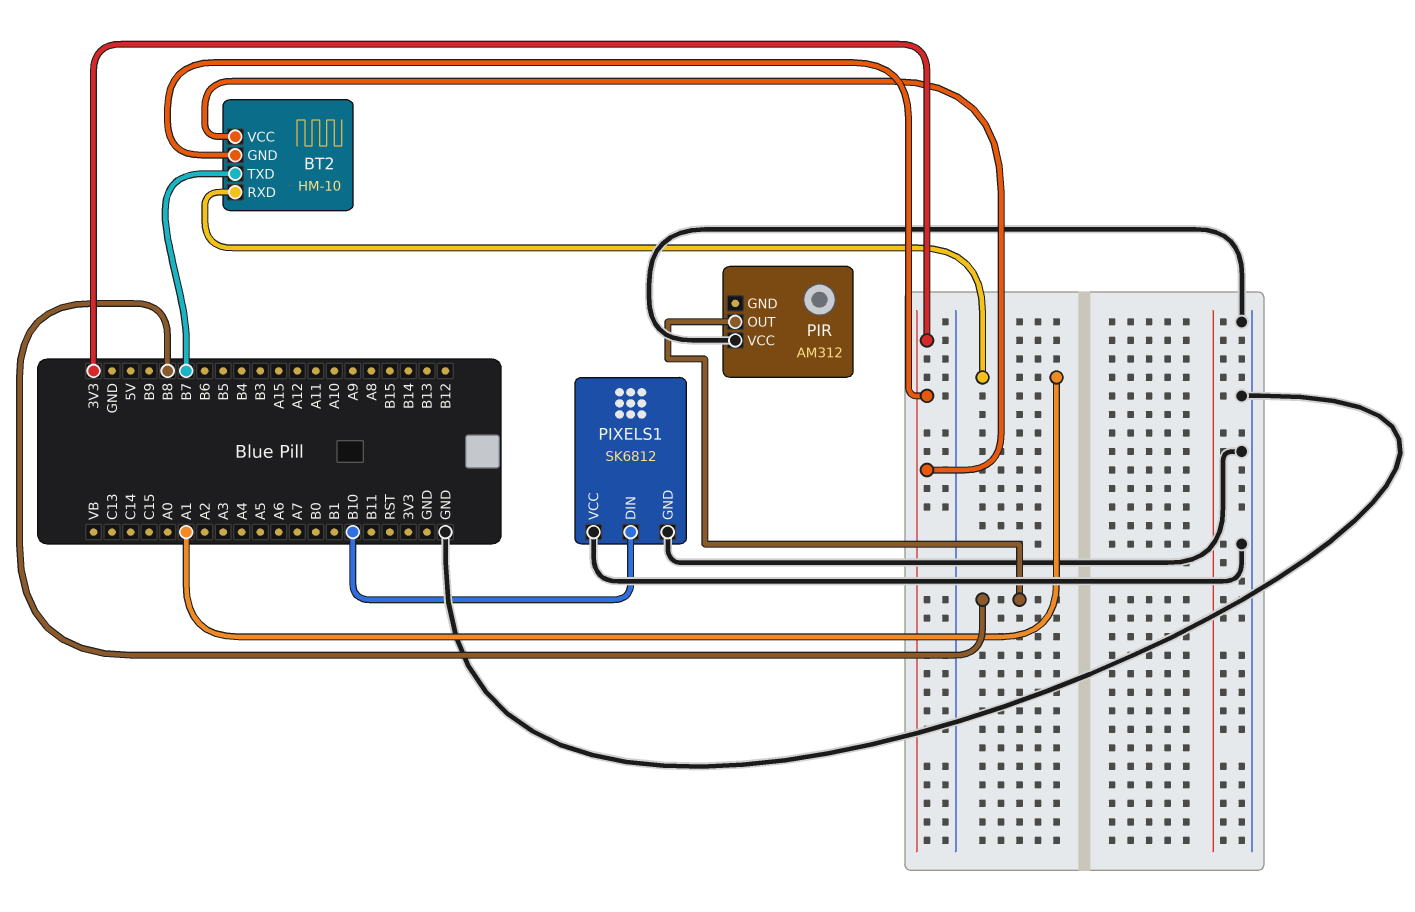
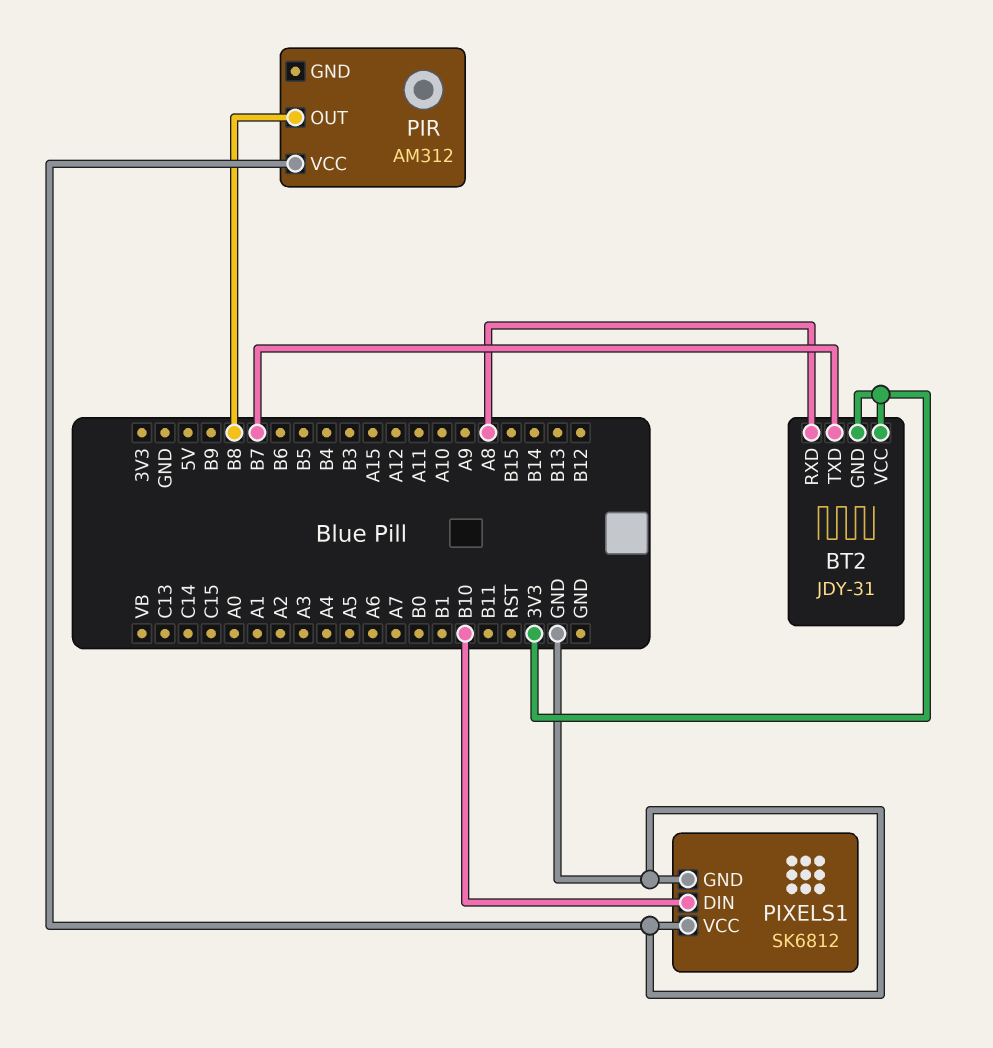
BT2: HM-10 -> JDY-31
BT2 pin RXD: A1 -> A8

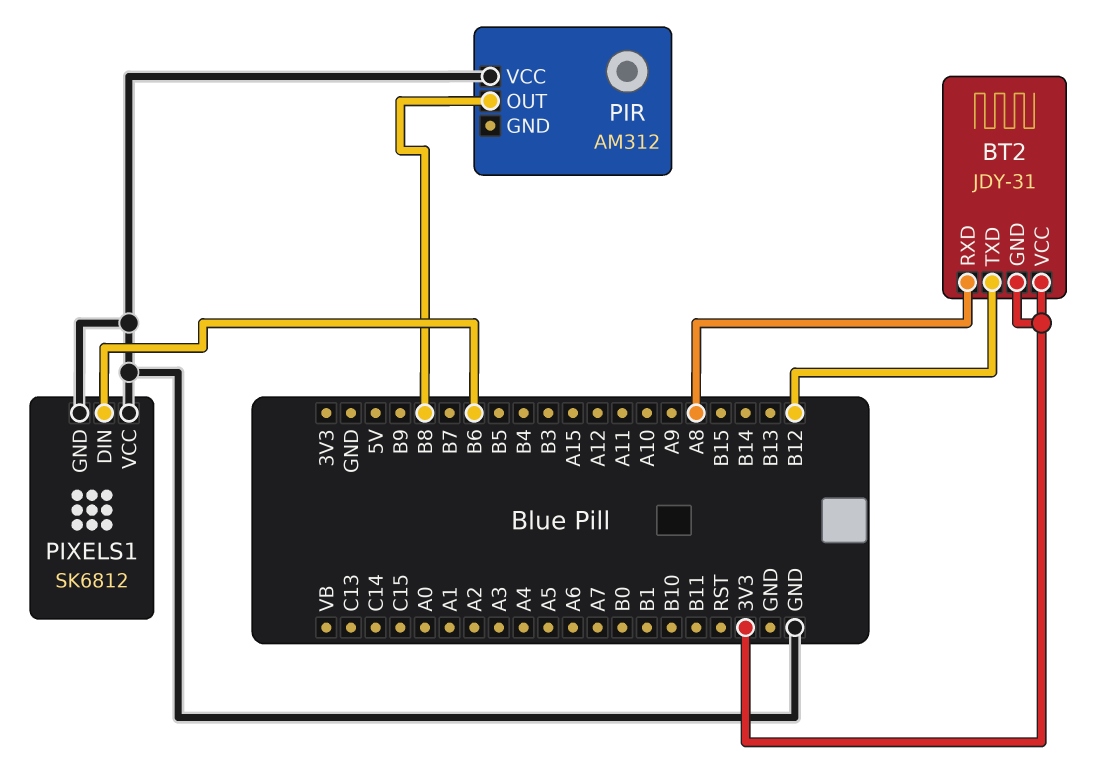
BT2 pin TXD: B7 -> B12
PIXELS1 pin DIN: B10 -> B6

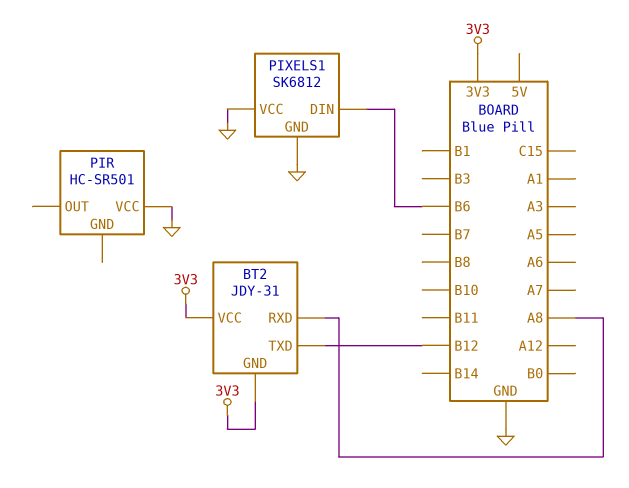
PIR: AM312 -> HC-SR501
PIR pin OUT: B8 -> none

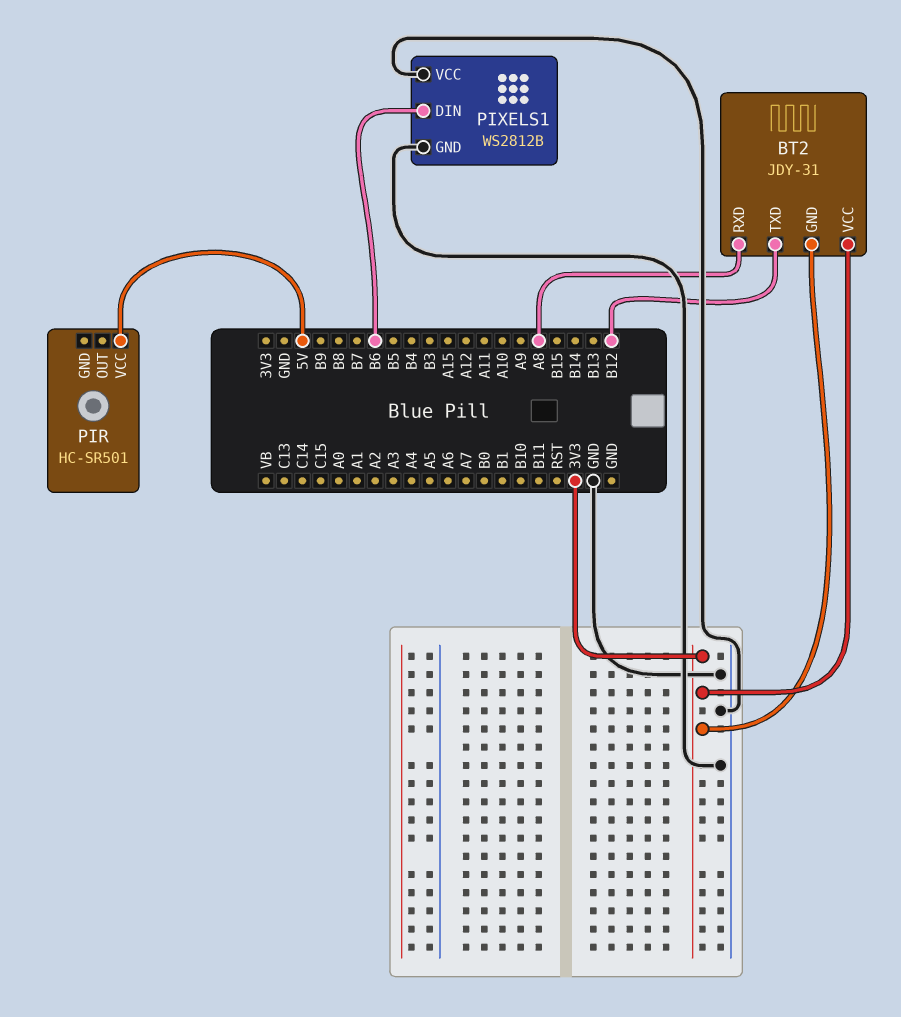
PIR pin VCC: GND -> 5V
PIXELS1: SK6812 -> WS2812B

